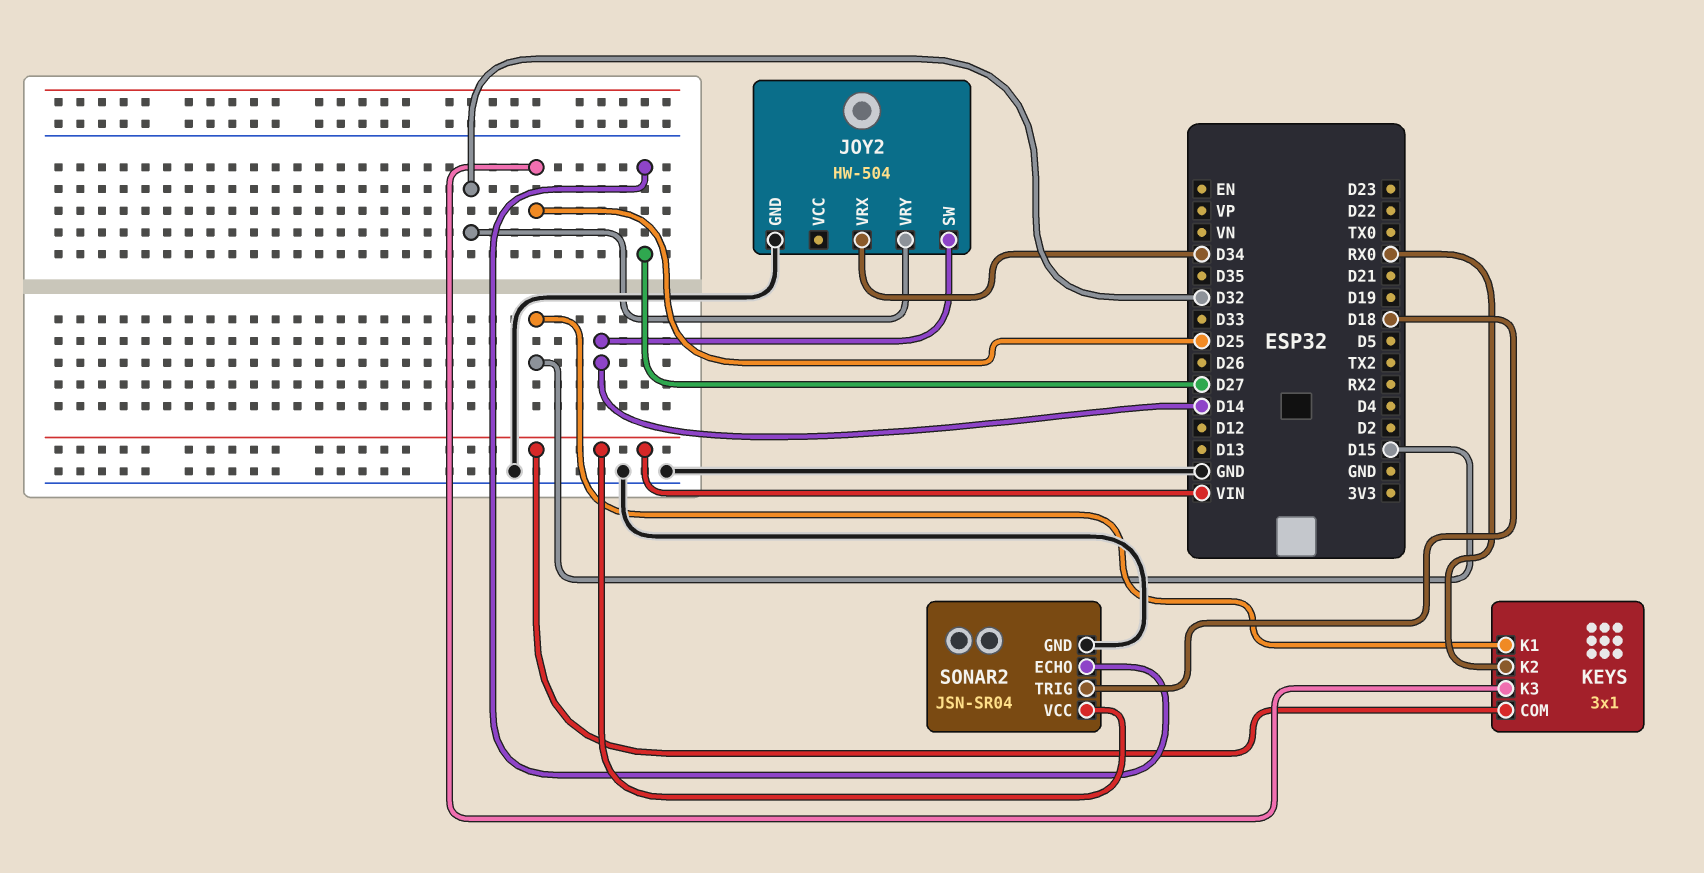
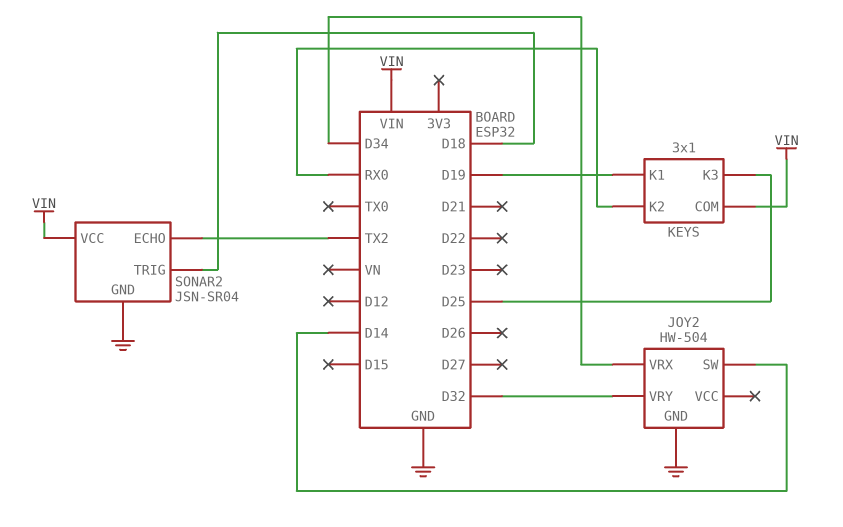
KEYS pin K1: D15 -> D19
SONAR2 pin ECHO: D27 -> TX2

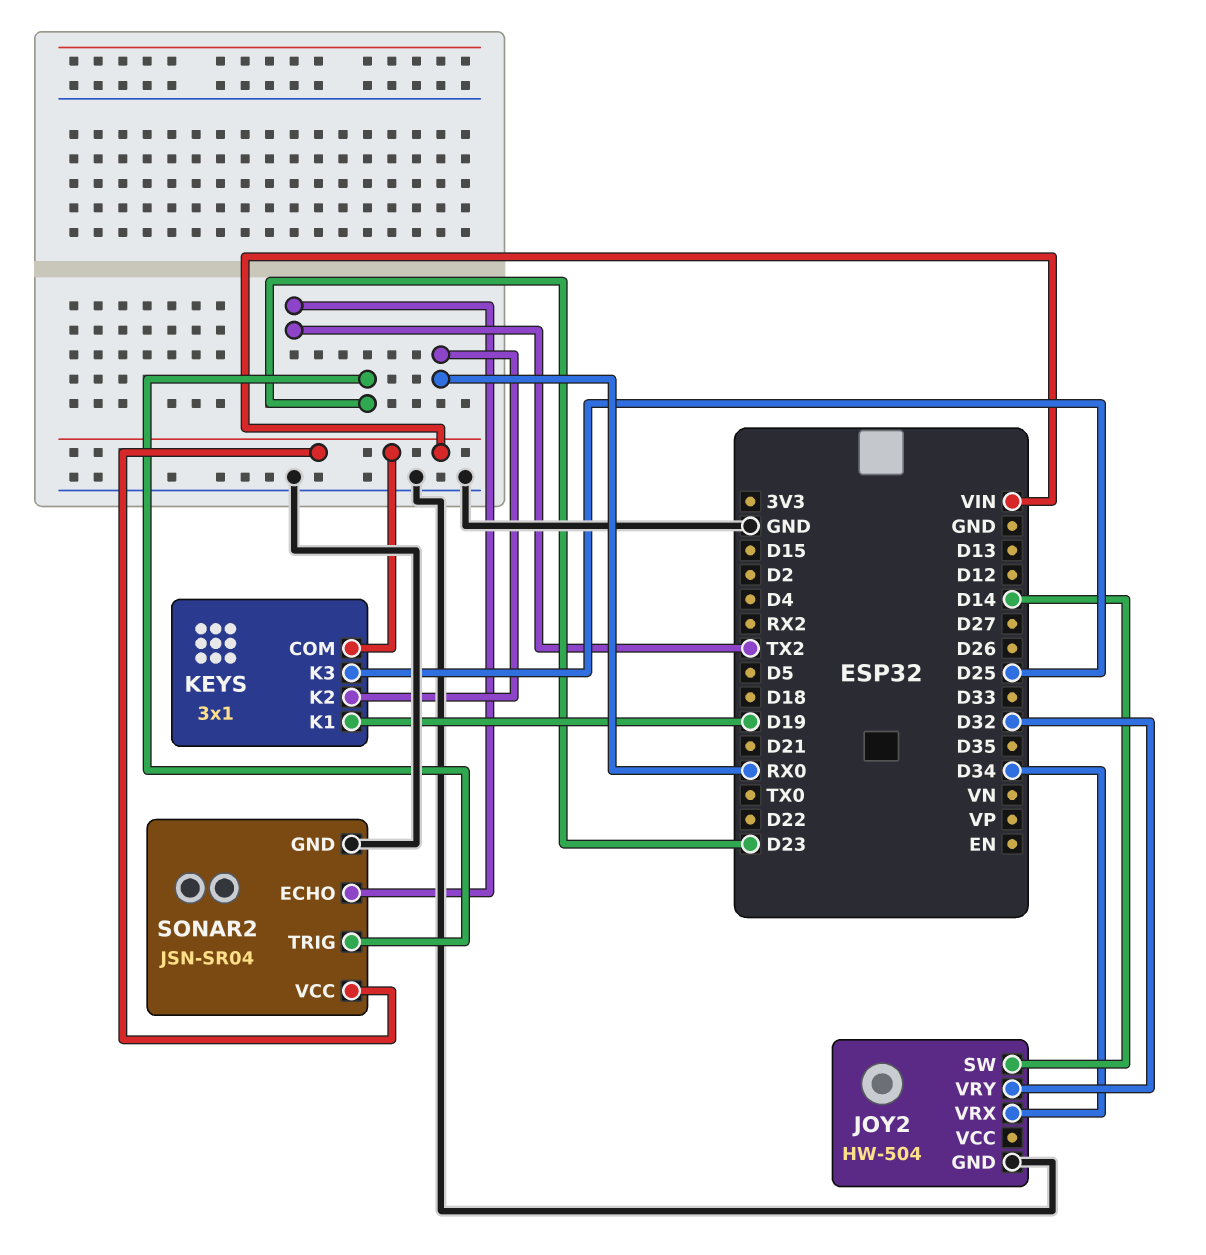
SONAR2 pin TRIG: D18 -> D23

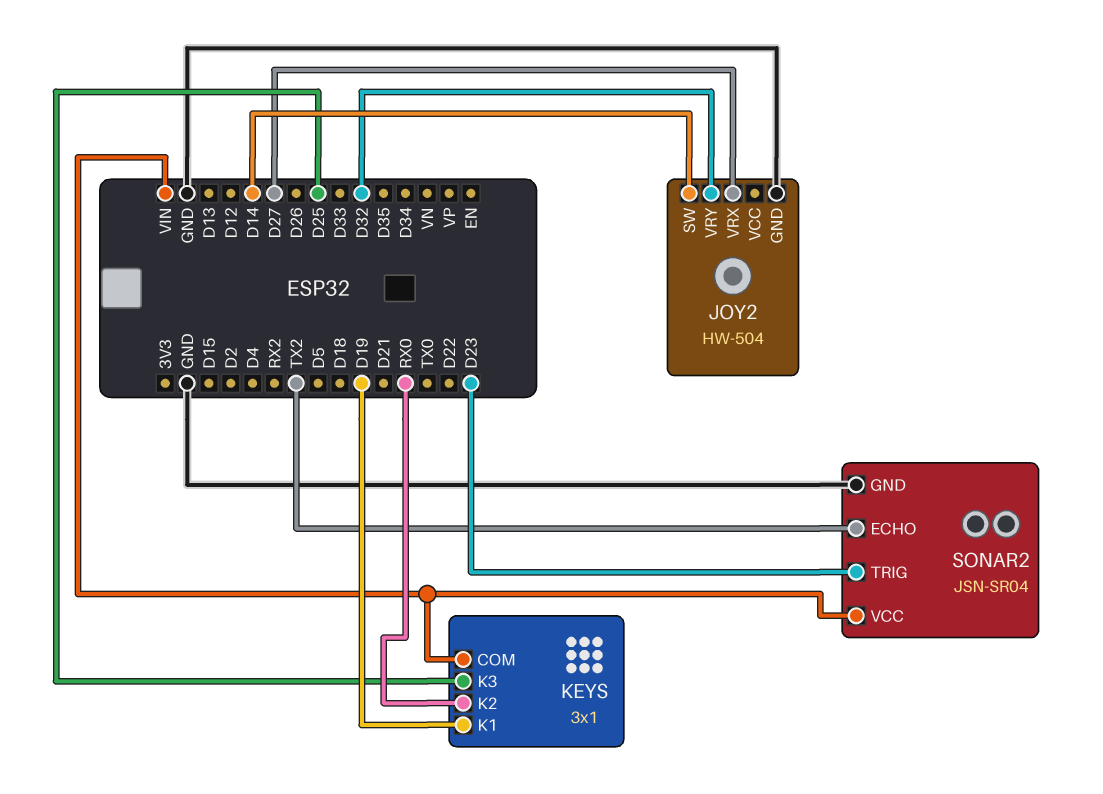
JOY2 pin VRX: D34 -> D27

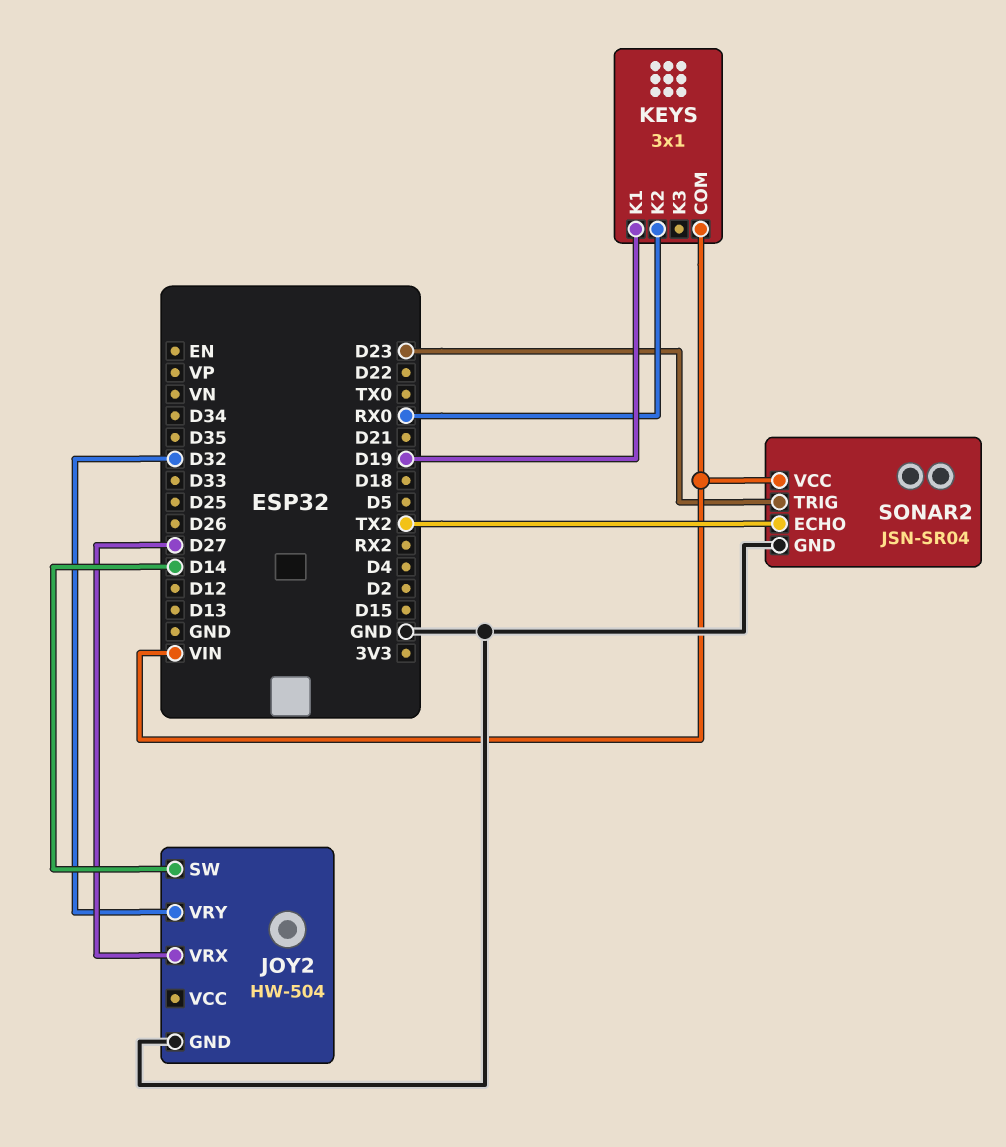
KEYS pin K3: D25 -> none

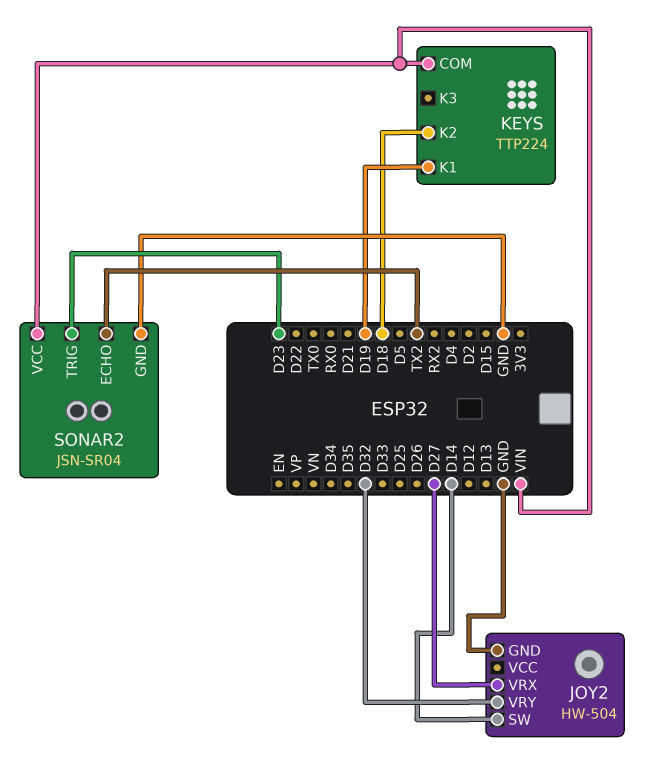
KEYS: 3x1 -> TTP224
KEYS pin K2: RX0 -> D18

